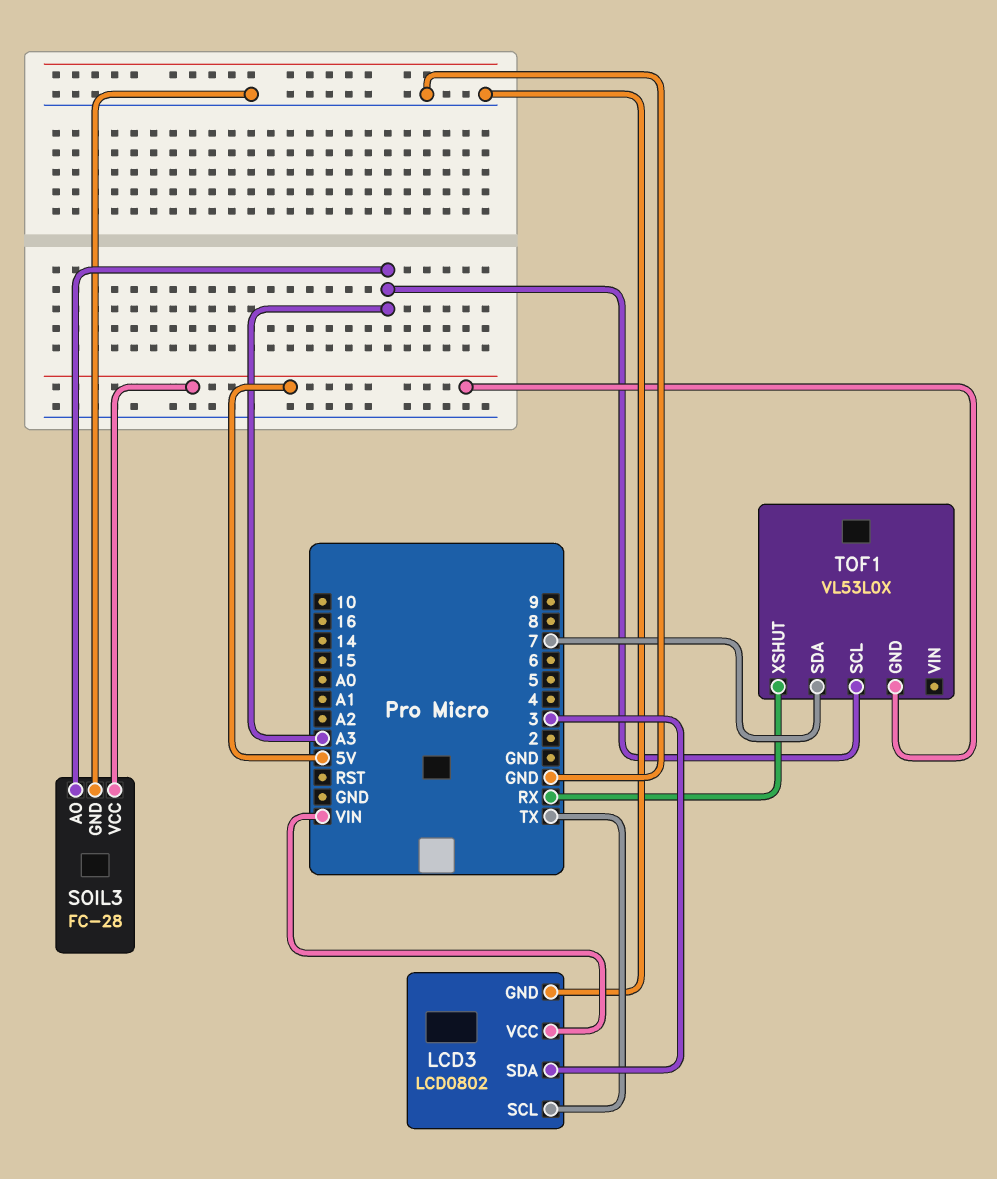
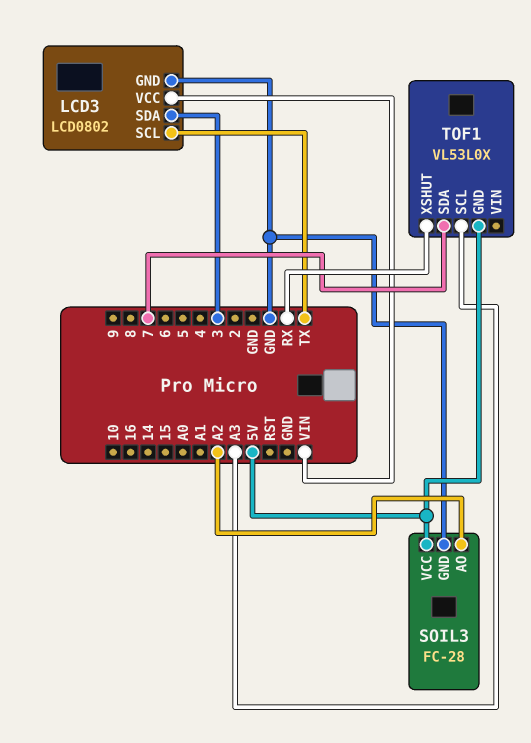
SOIL3 pin AO: A3 -> A2

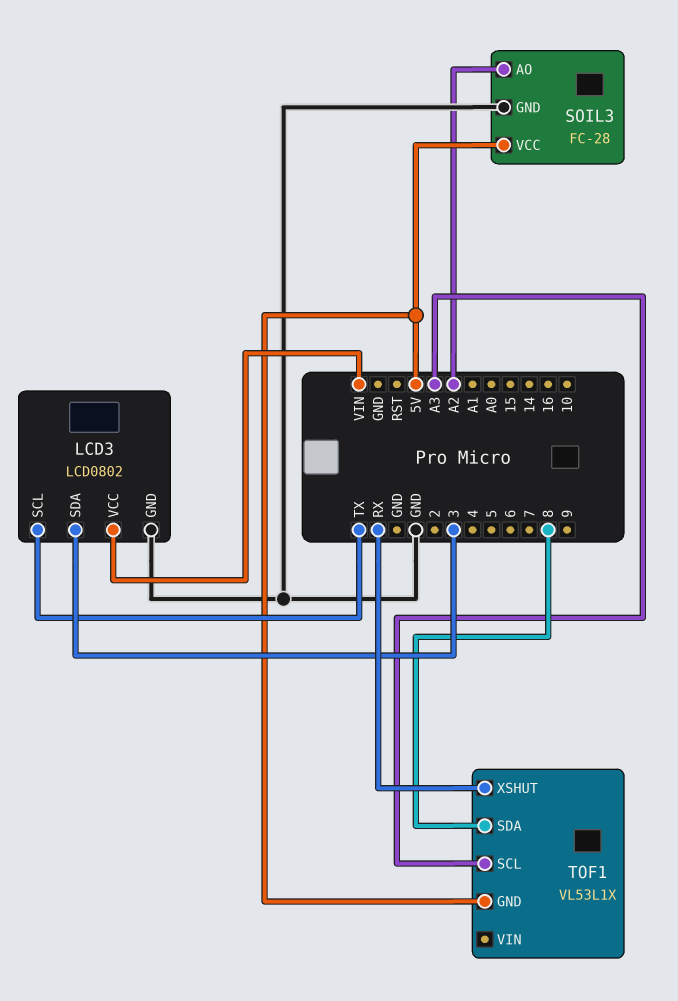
TOF1: VL53L0X -> VL53L1X
TOF1 pin SDA: 7 -> 8

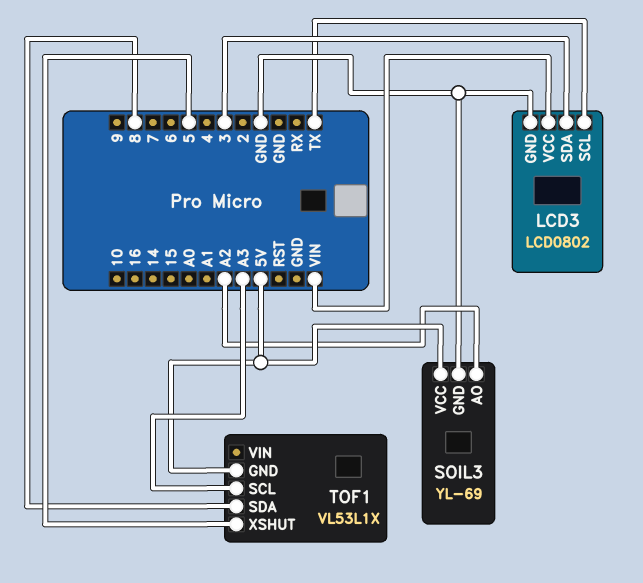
SOIL3: FC-28 -> YL-69
TOF1 pin XSHUT: RX -> 5

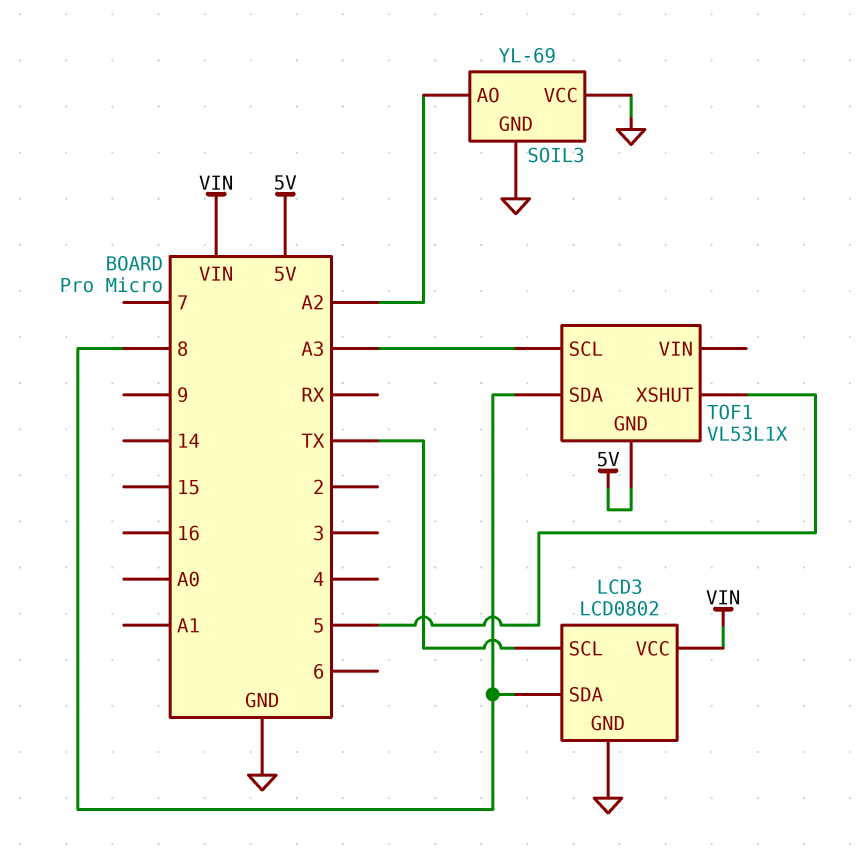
LCD3 pin SDA: 3 -> 8
SOIL3 pin VCC: 5V -> GND

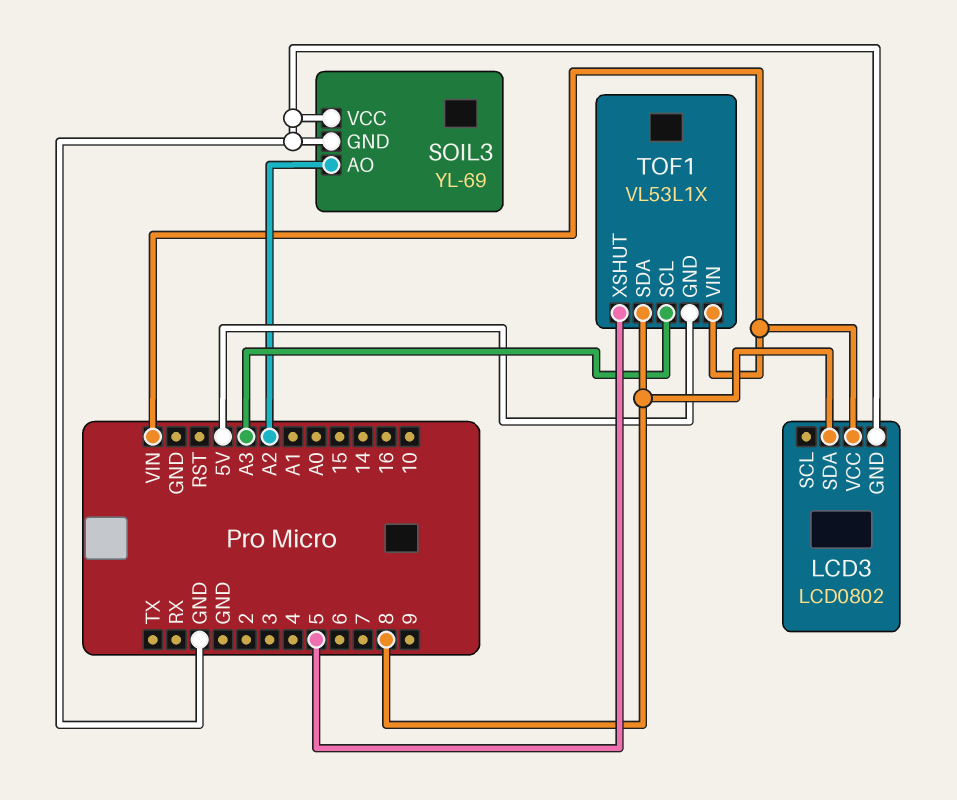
LCD3 pin SCL: TX -> none
TOF1 pin VIN: none -> VIN

